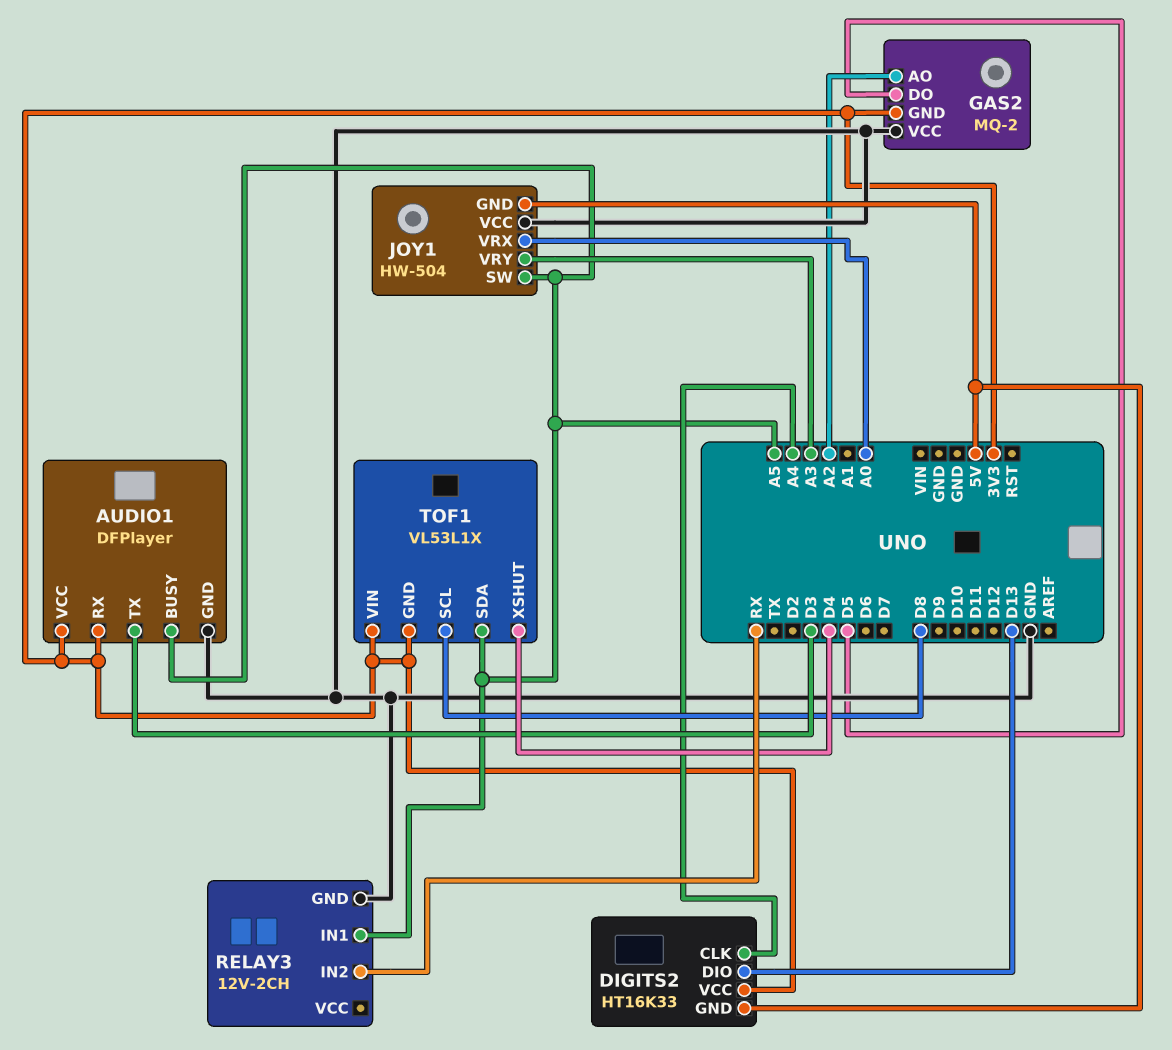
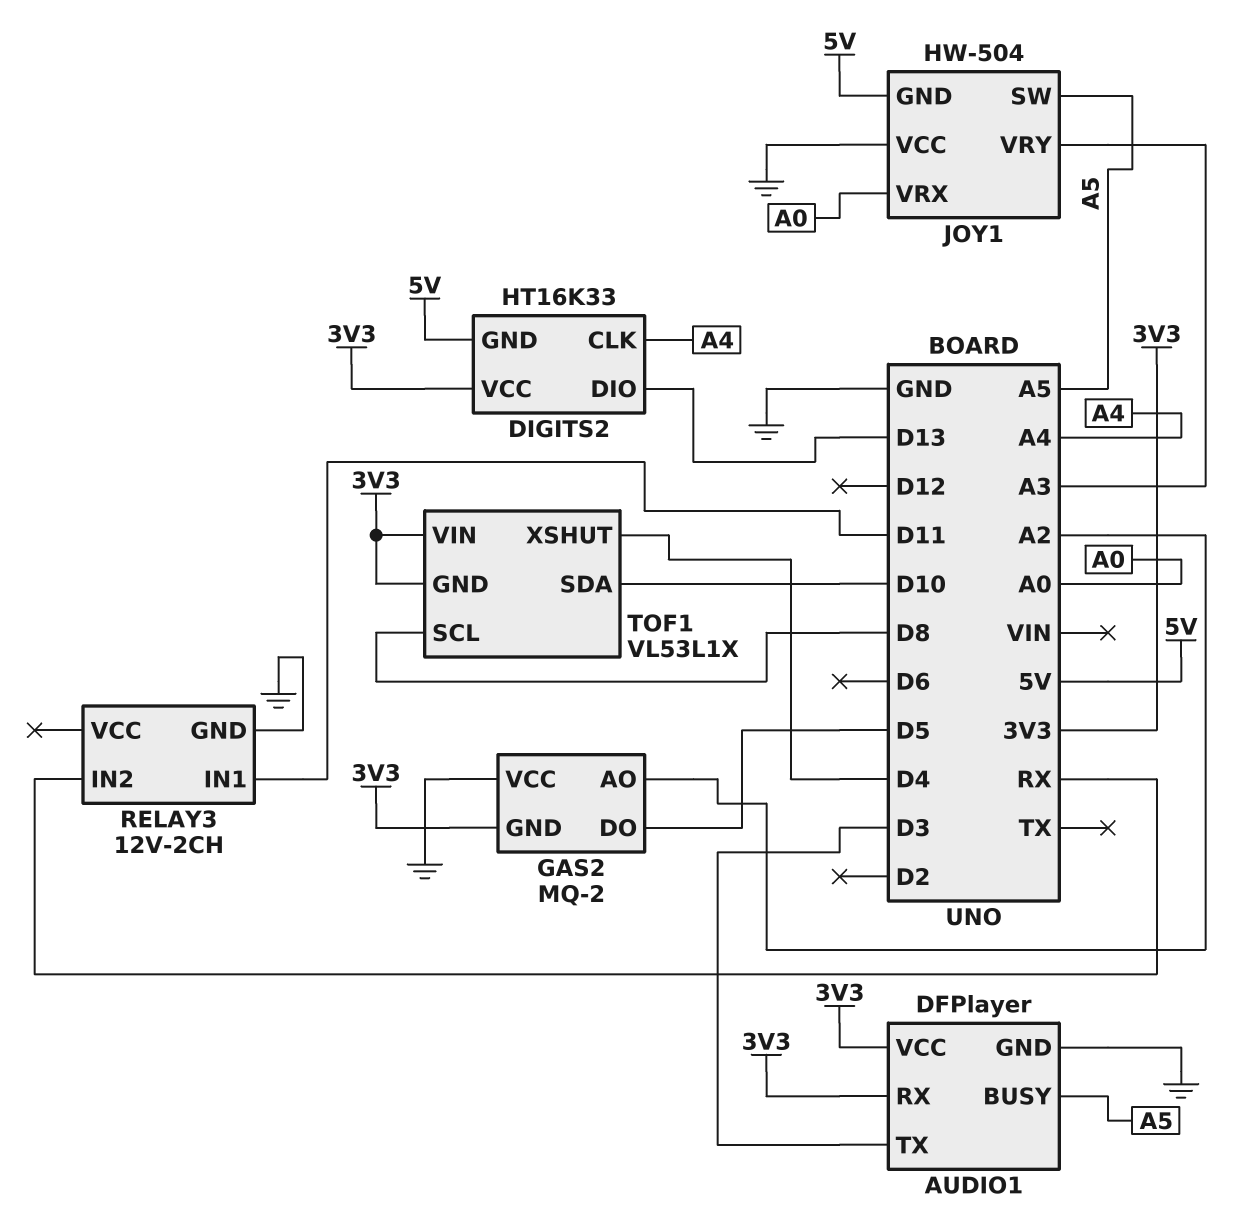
RELAY3 pin IN1: A5 -> D11
TOF1 pin SDA: A5 -> D10

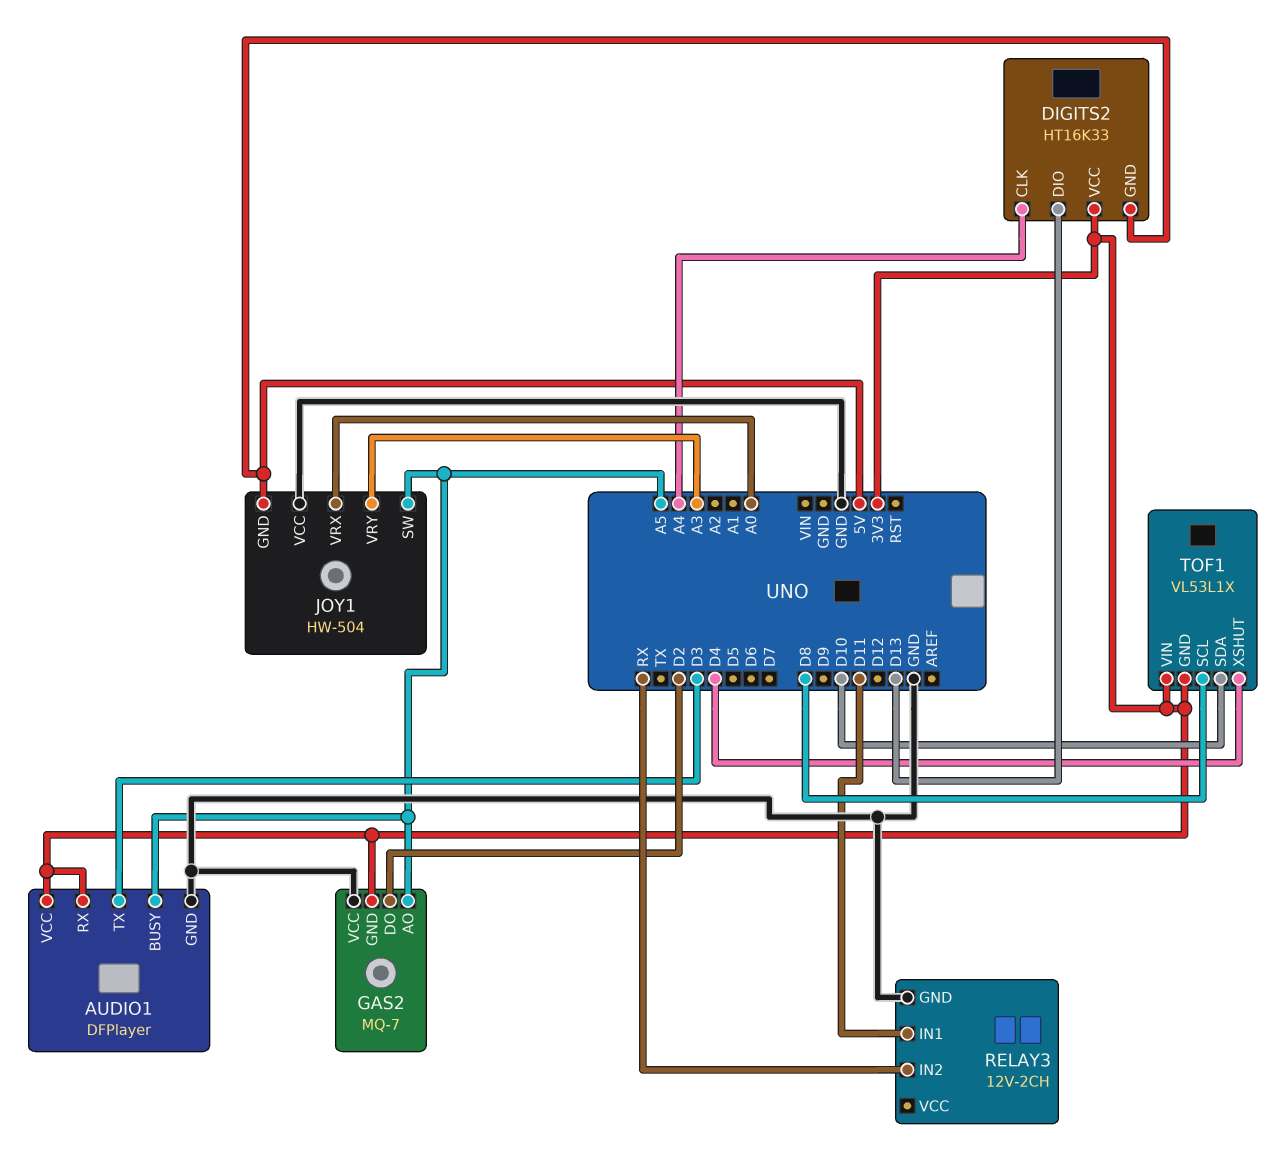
GAS2: MQ-2 -> MQ-7
GAS2 pin AO: A2 -> A5
GAS2 pin DO: D5 -> D2

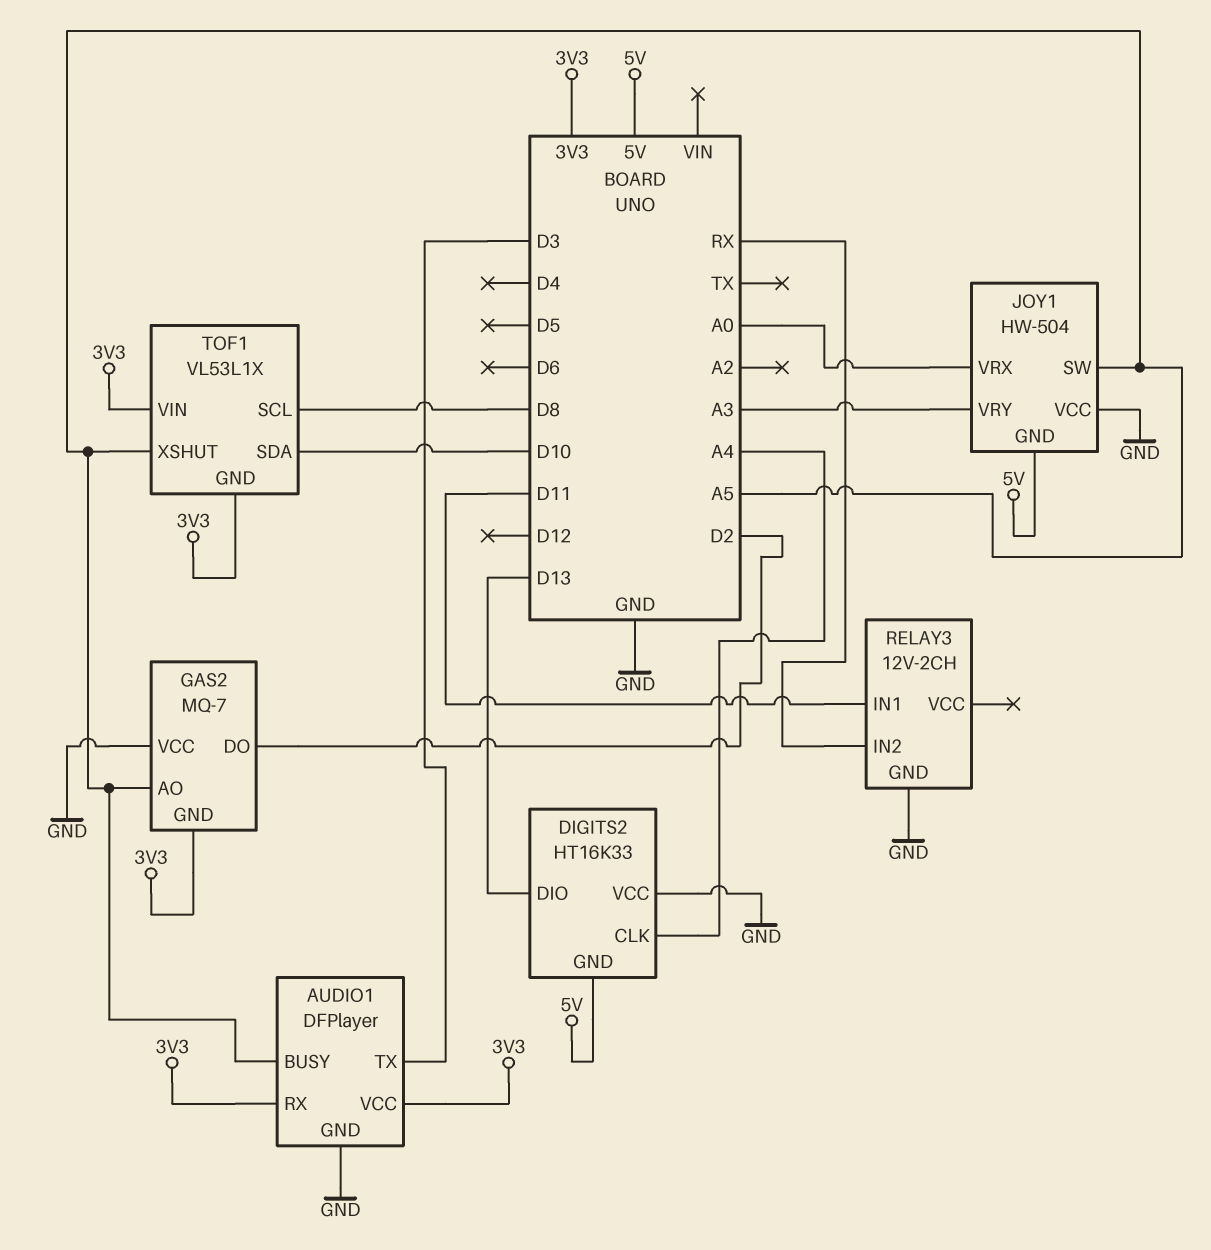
DIGITS2 pin VCC: 3V3 -> GND
TOF1 pin XSHUT: D4 -> A5

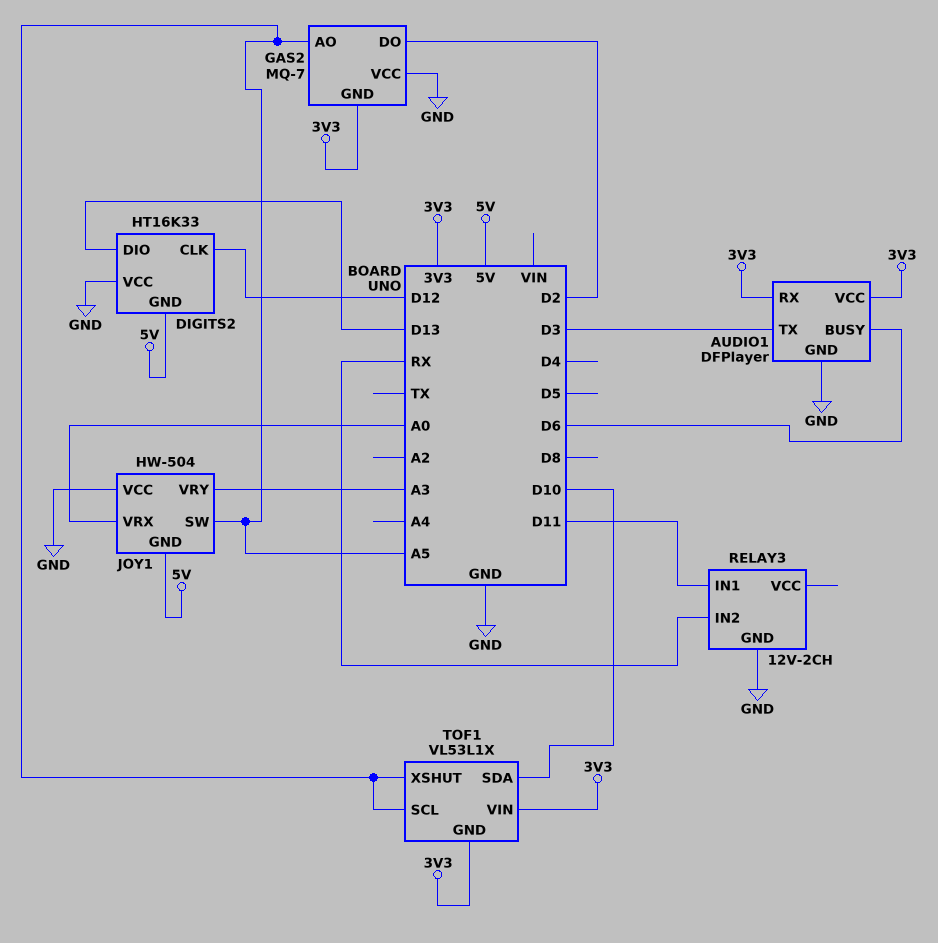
AUDIO1 pin BUSY: A5 -> D6
DIGITS2 pin CLK: A4 -> D12
TOF1 pin SCL: D8 -> A5

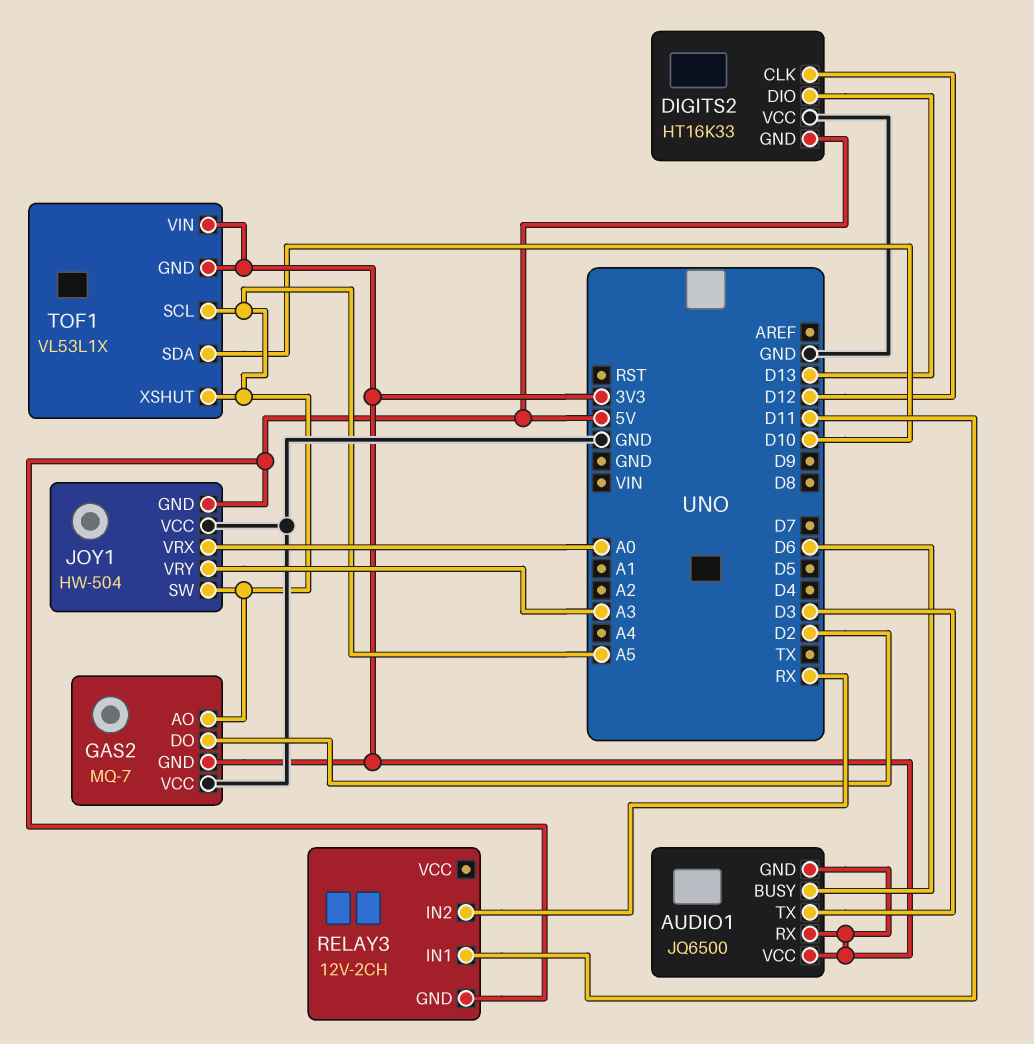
AUDIO1: DFPlayer -> JQ6500
AUDIO1 pin GND: GND -> 3V3
RELAY3 pin GND: GND -> 5V

